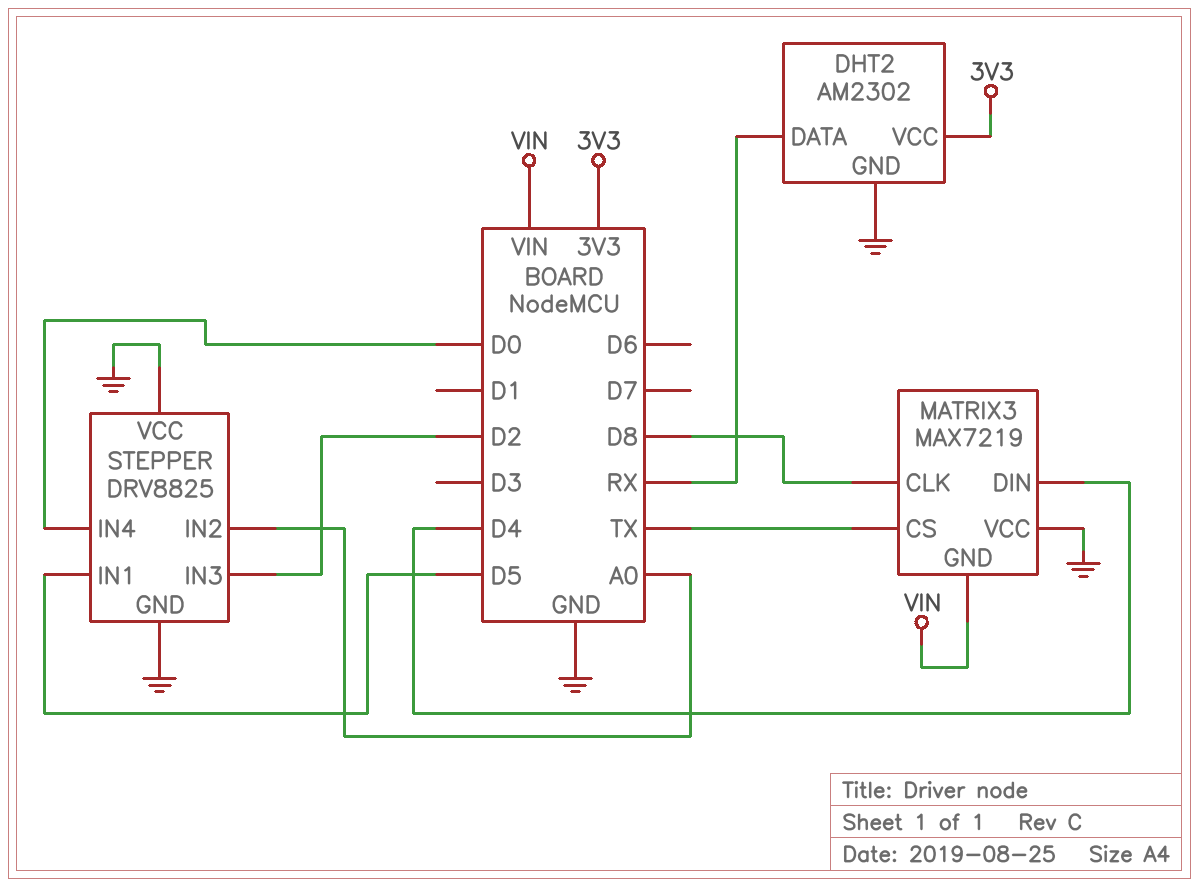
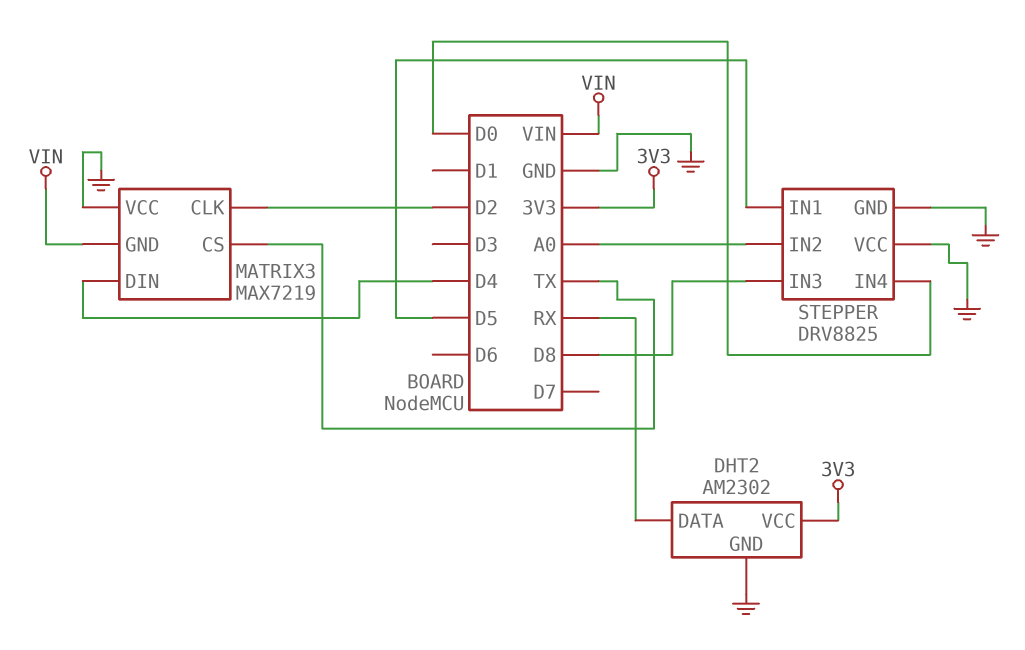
MATRIX3 pin CLK: D8 -> D2
STEPPER pin IN3: D2 -> D8

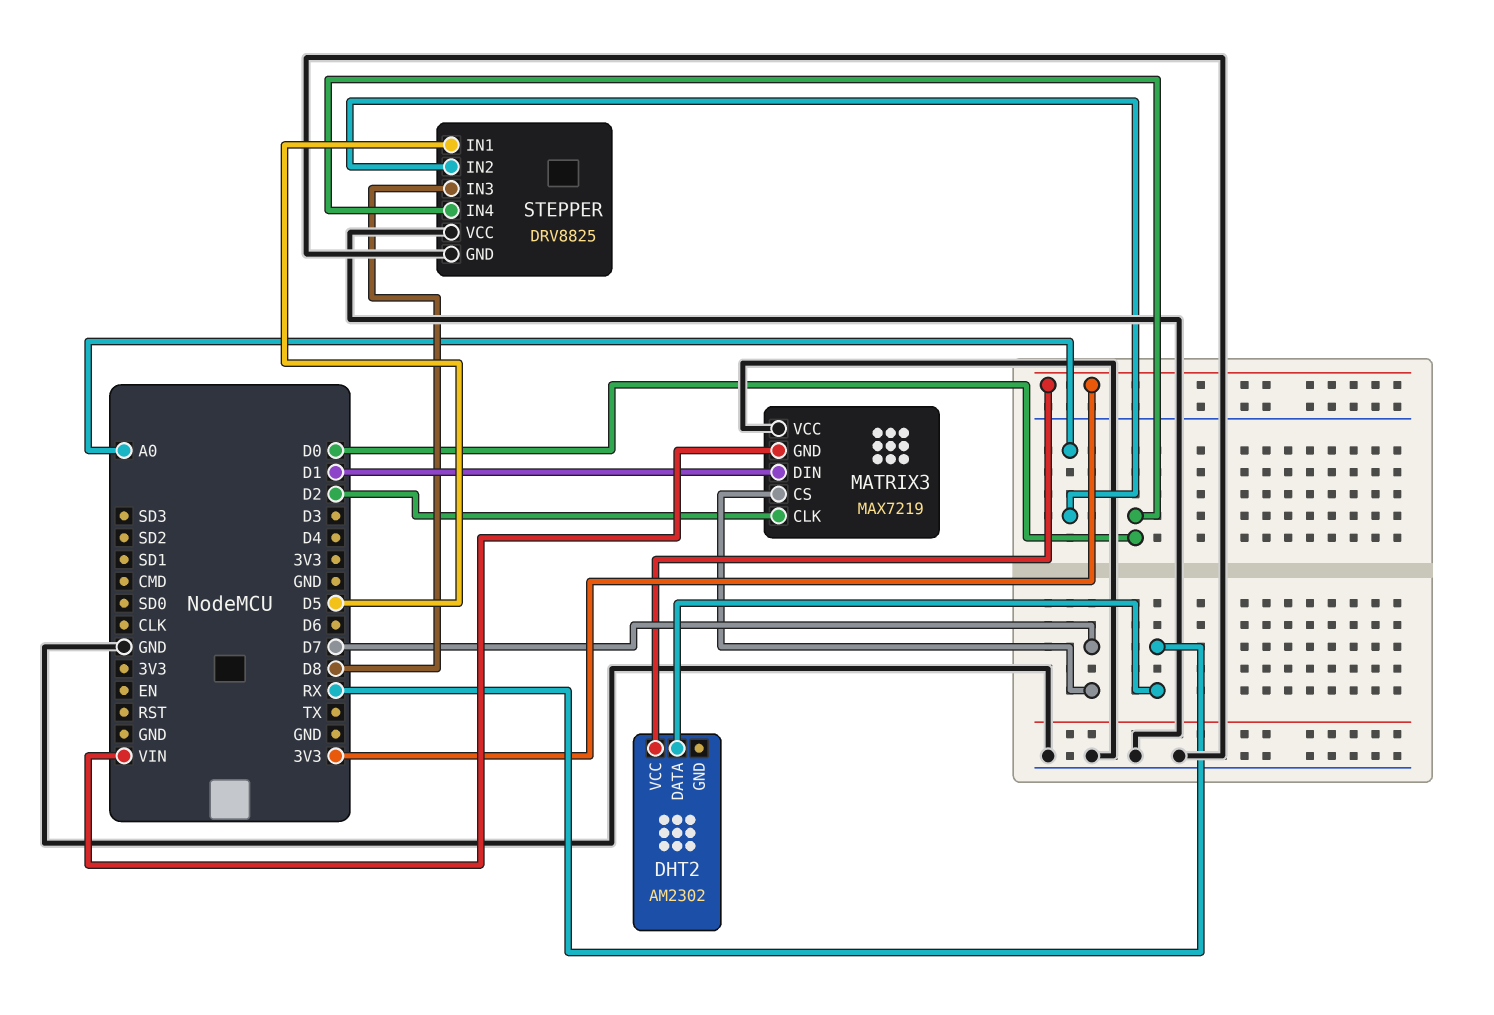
DHT2 pin GND: GND -> none
MATRIX3 pin CS: TX -> D7
MATRIX3 pin DIN: D4 -> D1

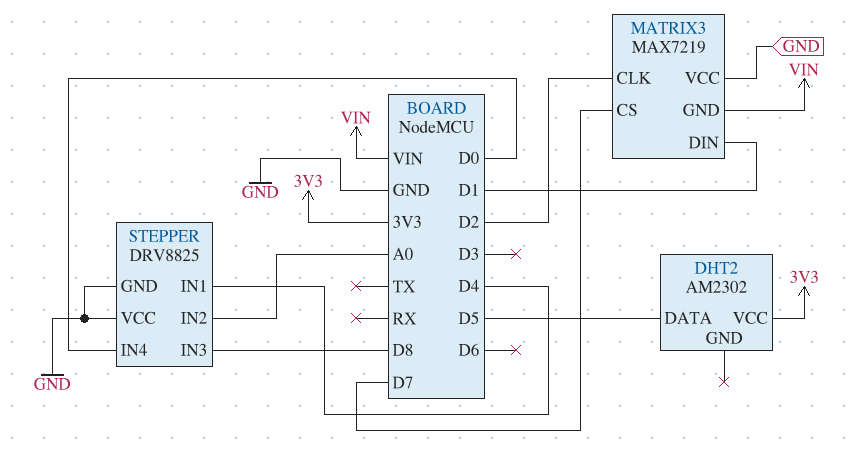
DHT2 pin DATA: RX -> D5
STEPPER pin IN1: D5 -> D4

